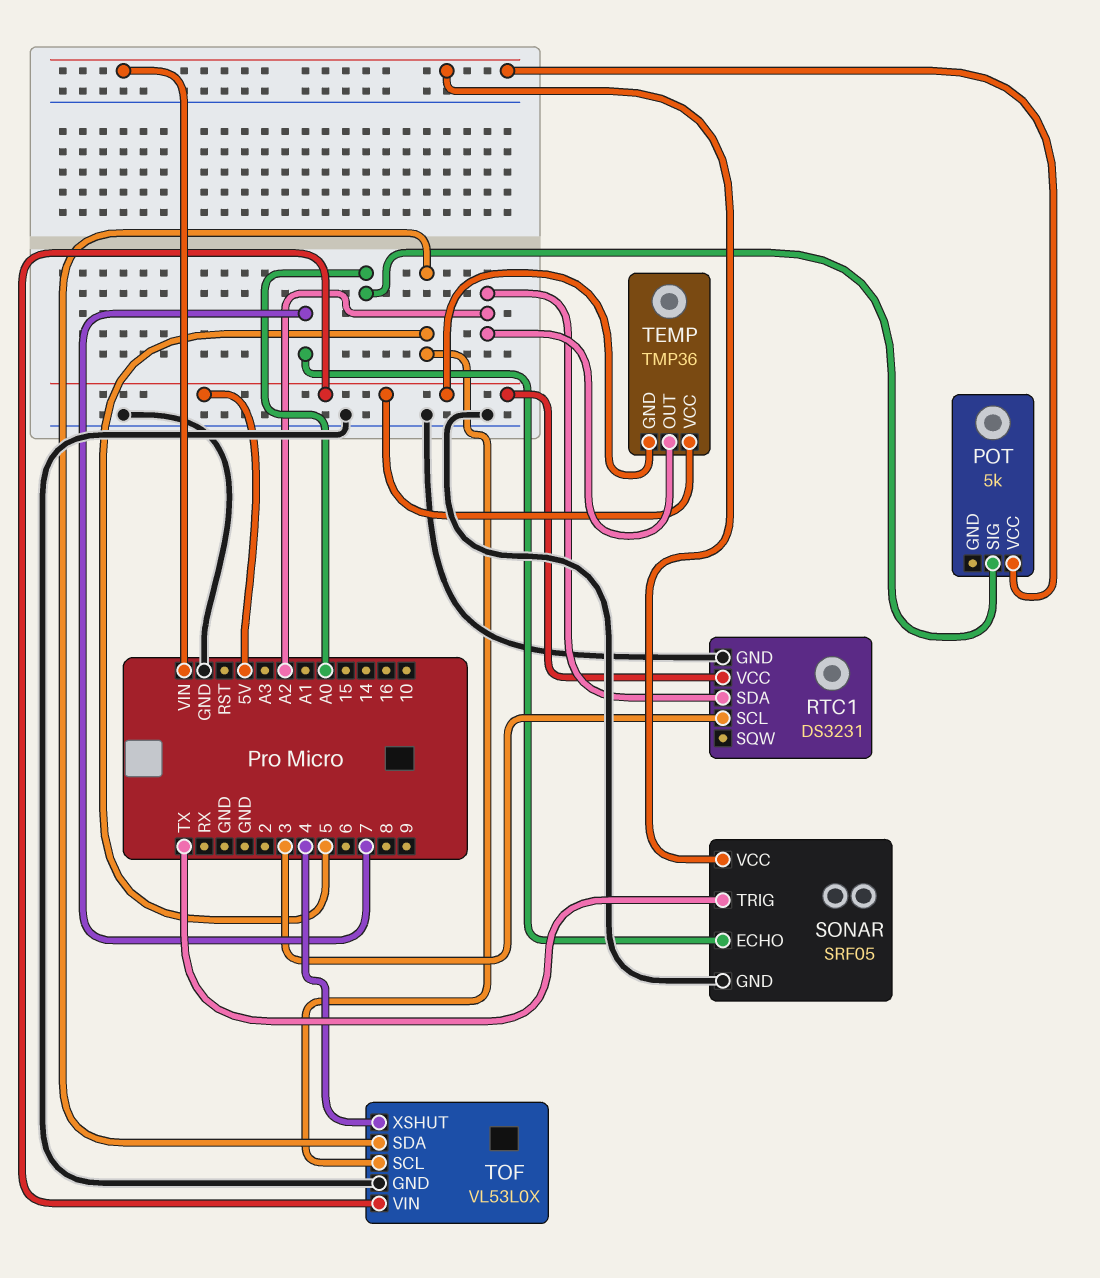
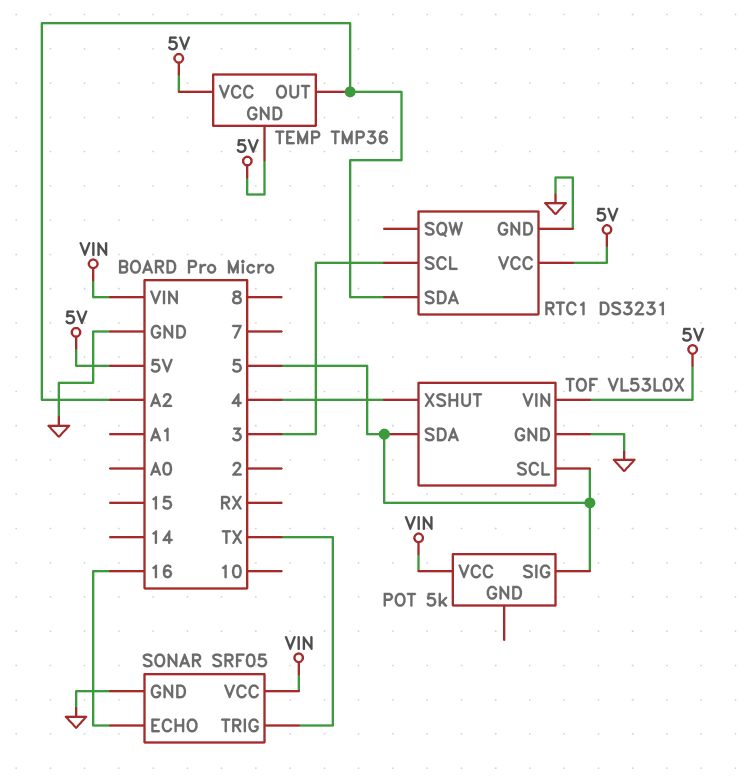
POT pin SIG: A0 -> 5
SONAR pin ECHO: 7 -> 16

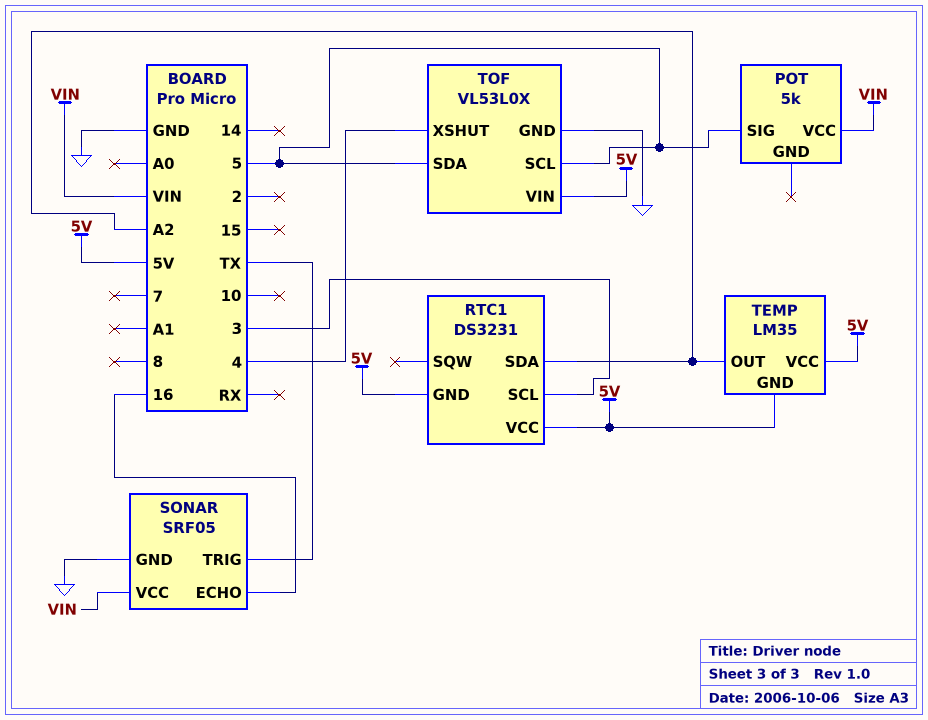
RTC1 pin GND: GND -> 5V
TEMP: TMP36 -> LM35

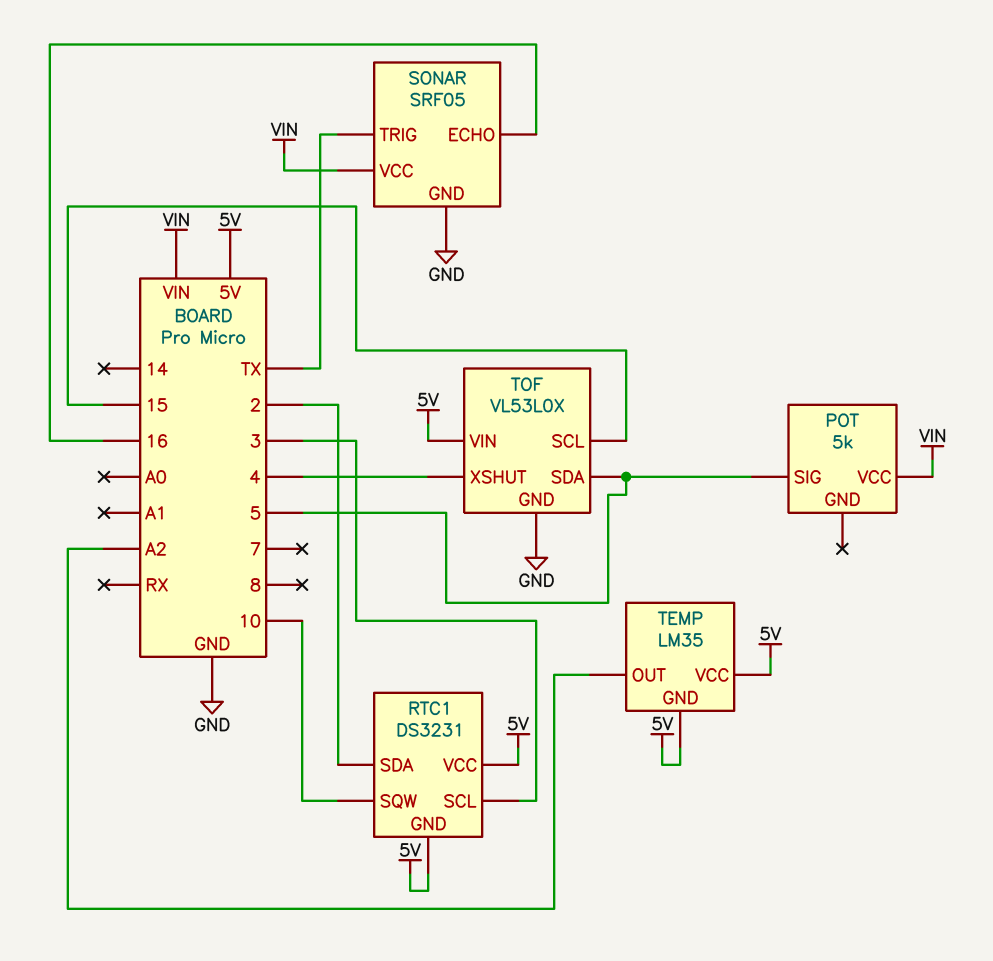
RTC1 pin SDA: A2 -> 2
RTC1 pin SQW: none -> 10
TOF pin SCL: 5 -> 15

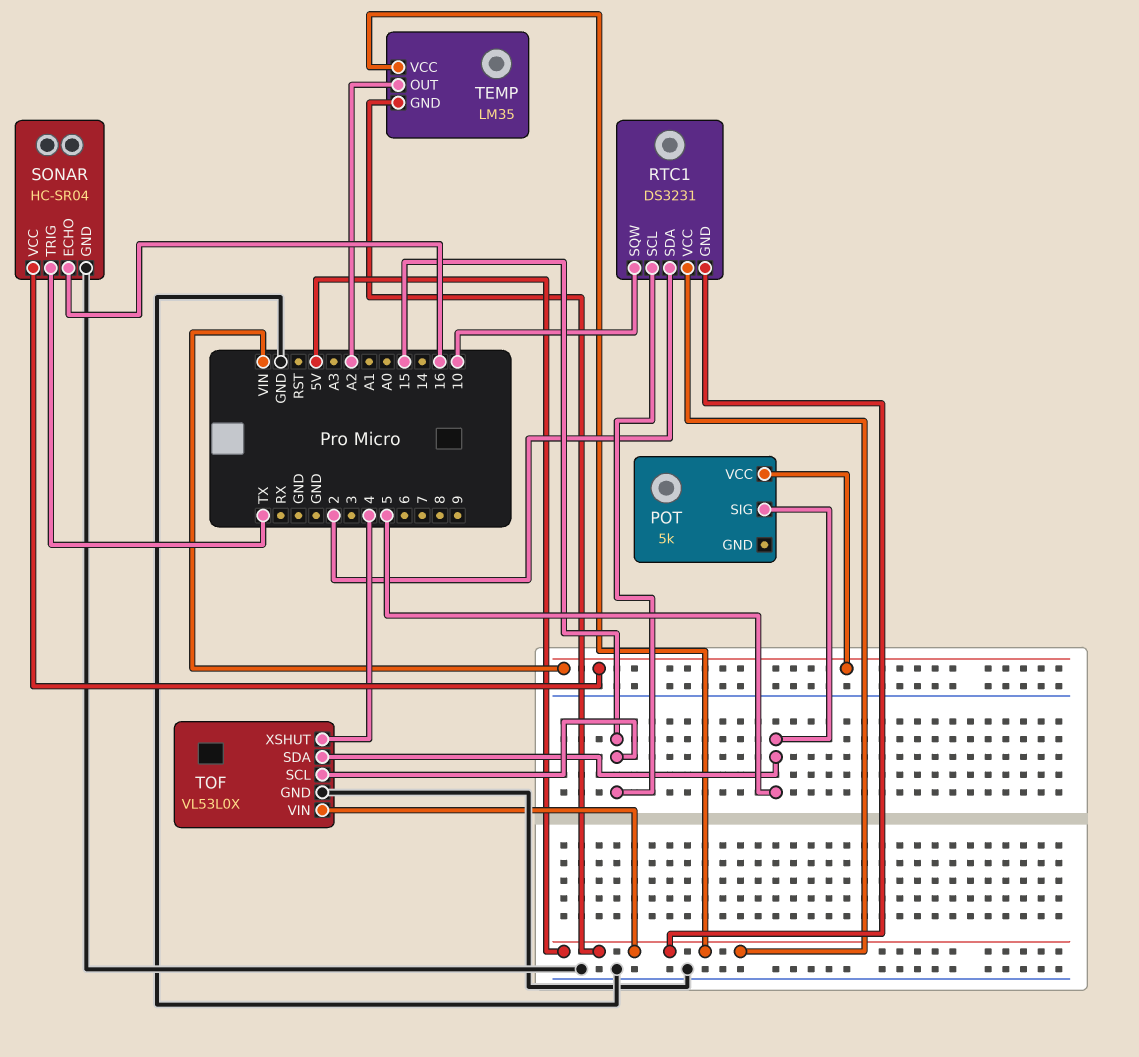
RTC1 pin SCL: 3 -> 15
SONAR: SRF05 -> HC-SR04

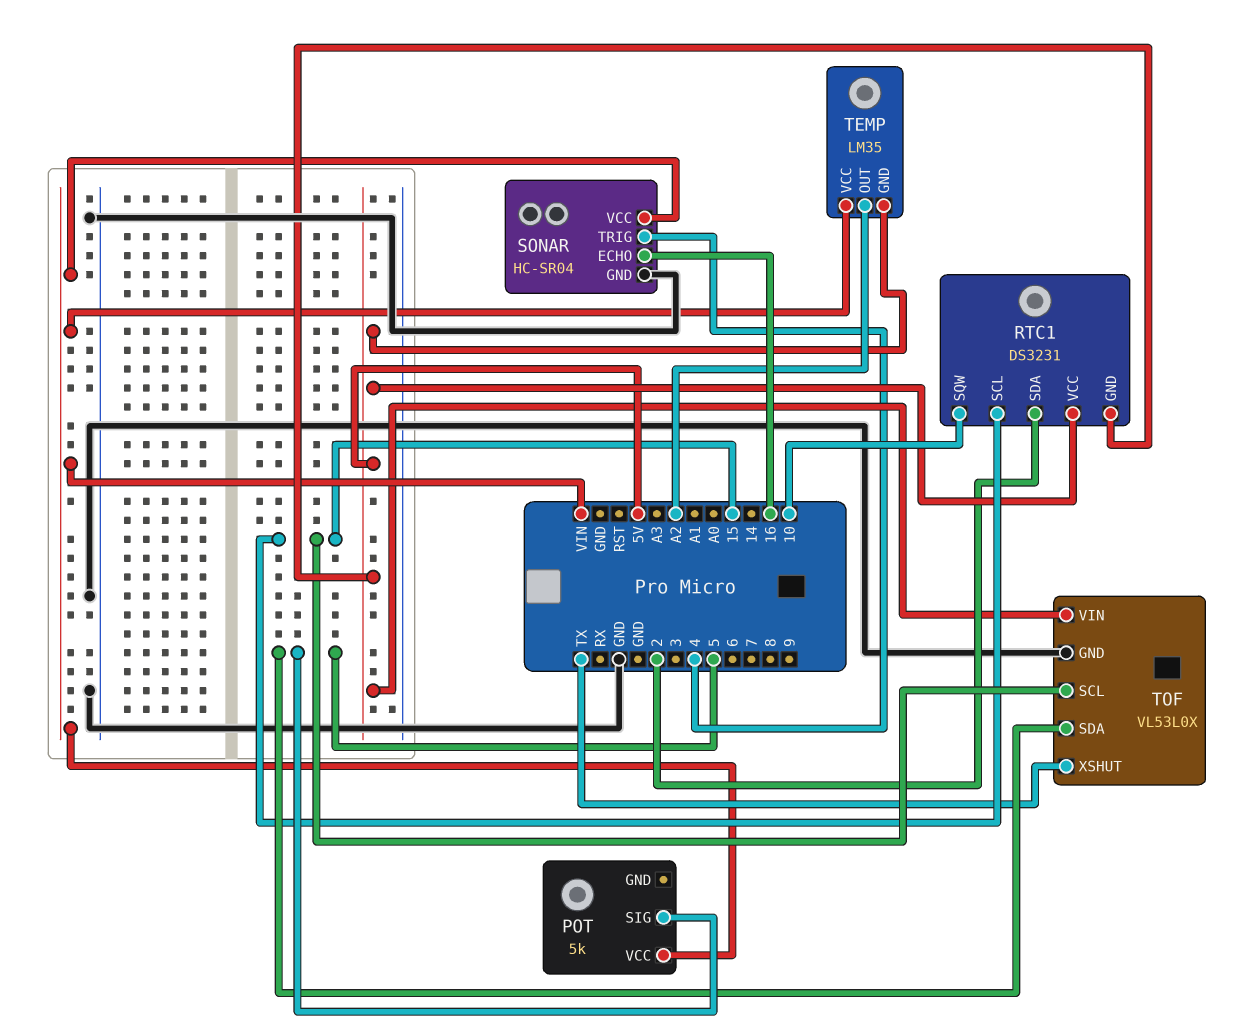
SONAR pin TRIG: TX -> 4
TEMP pin VCC: 5V -> VIN
TOF pin XSHUT: 4 -> TX

